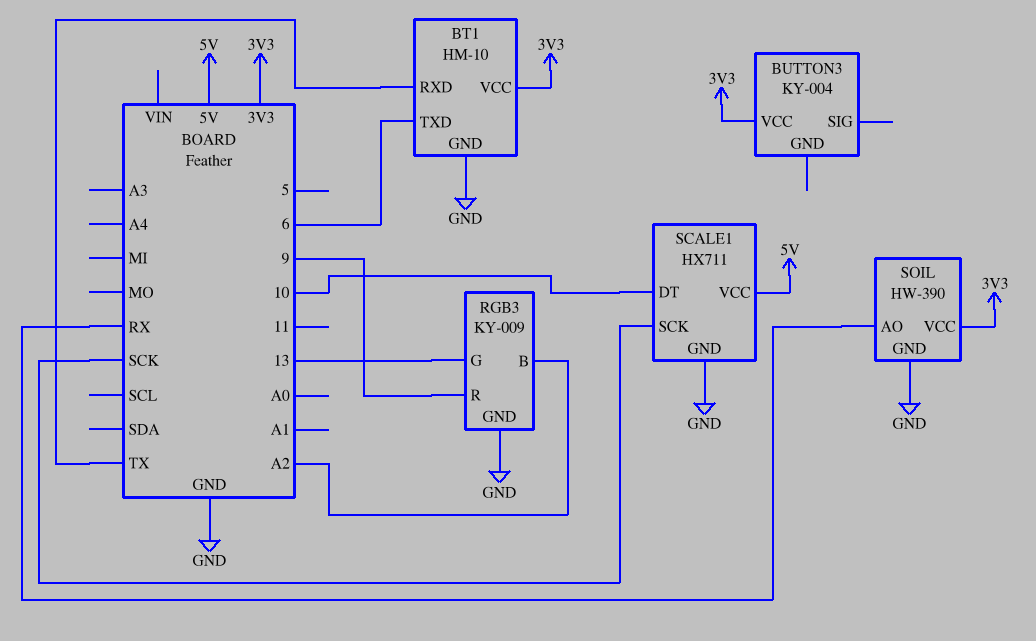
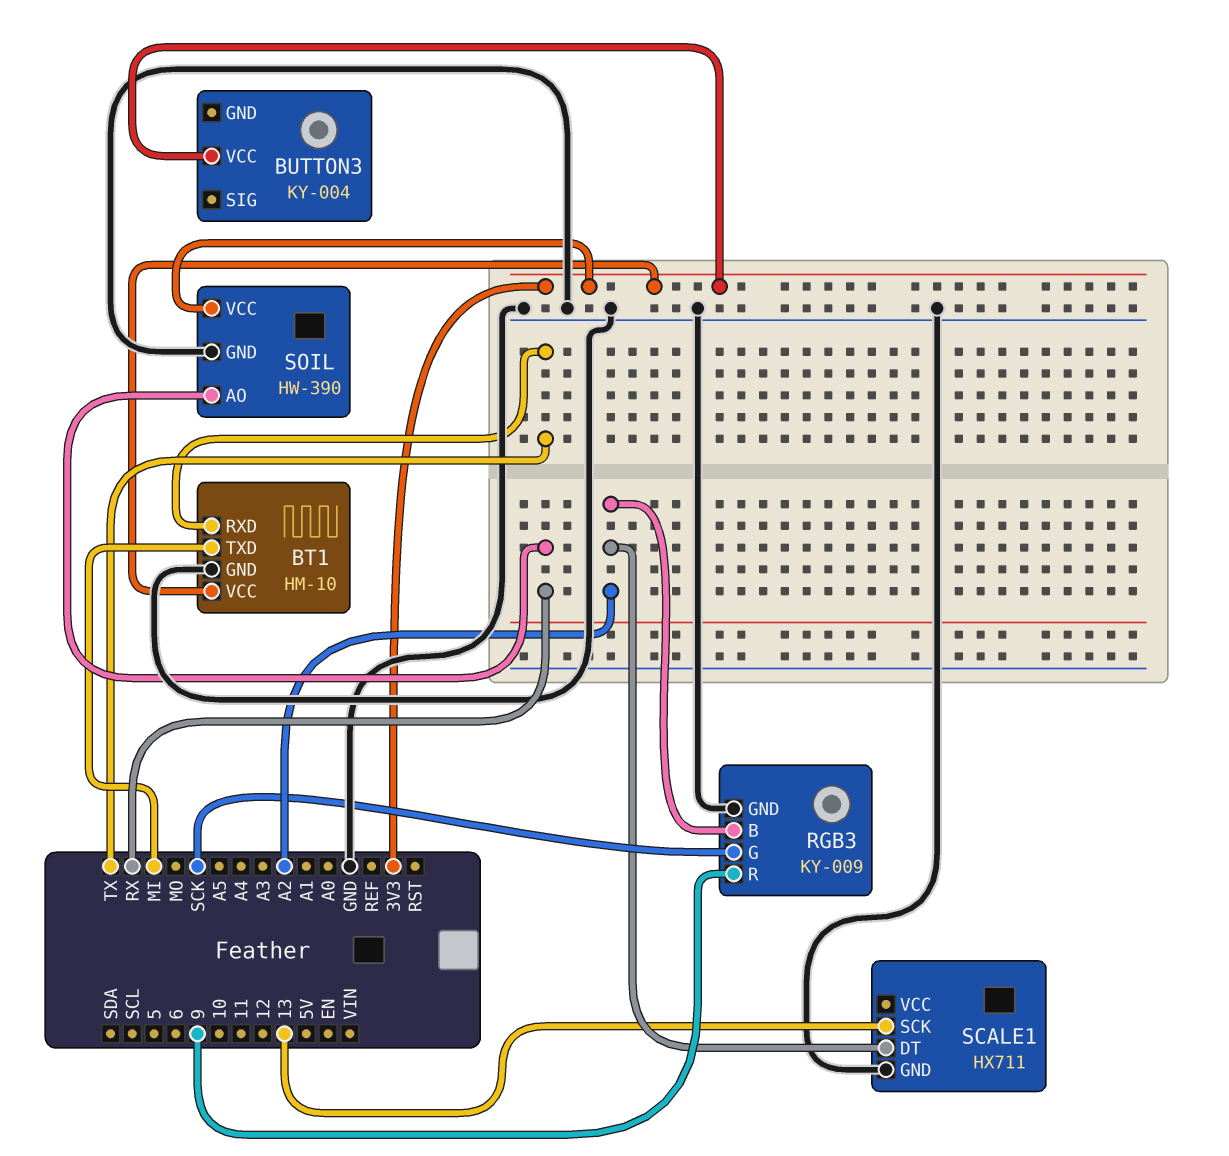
BT1 pin TXD: 6 -> MI
RGB3 pin G: 13 -> SCK
SCALE1 pin DT: 10 -> A2
SCALE1 pin SCK: SCK -> 13
SCALE1 pin VCC: 5V -> none

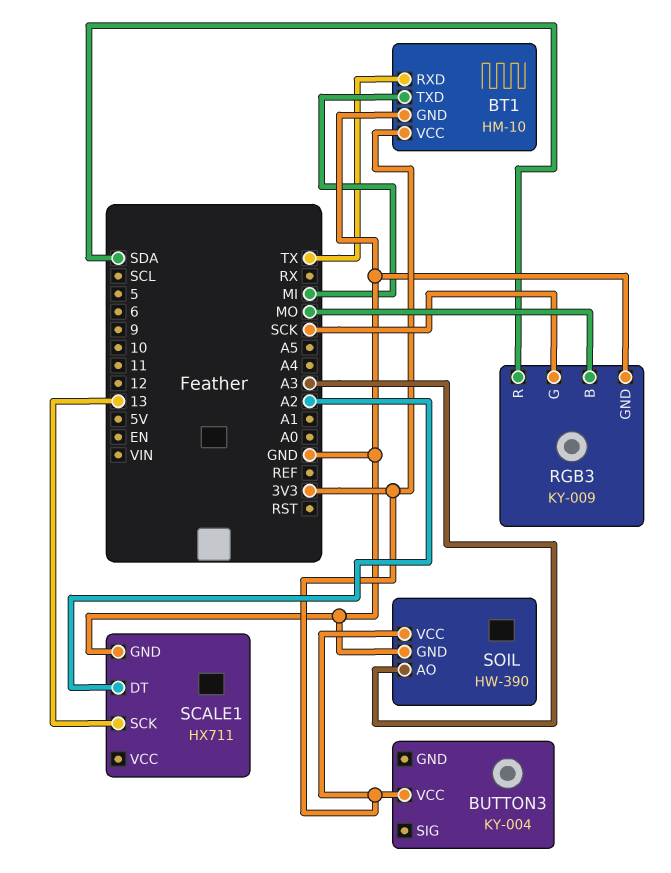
RGB3 pin B: A2 -> MO
RGB3 pin R: 9 -> SDA
SOIL pin AO: RX -> A3

